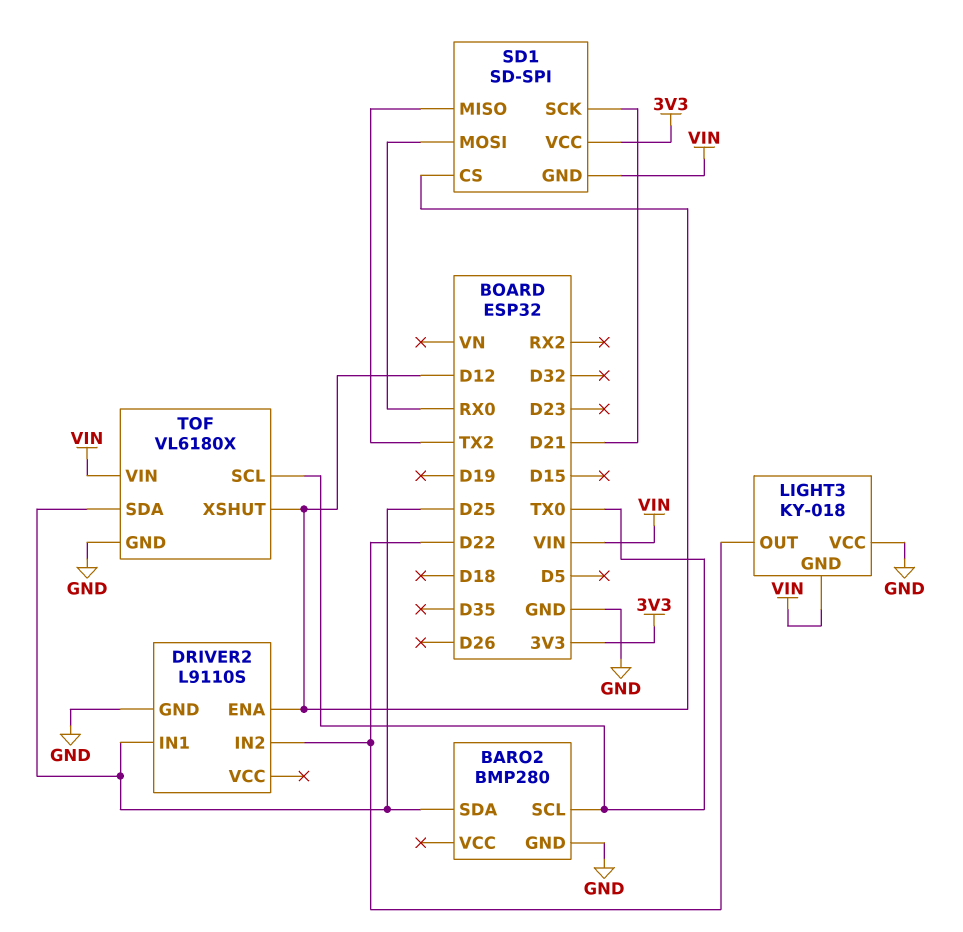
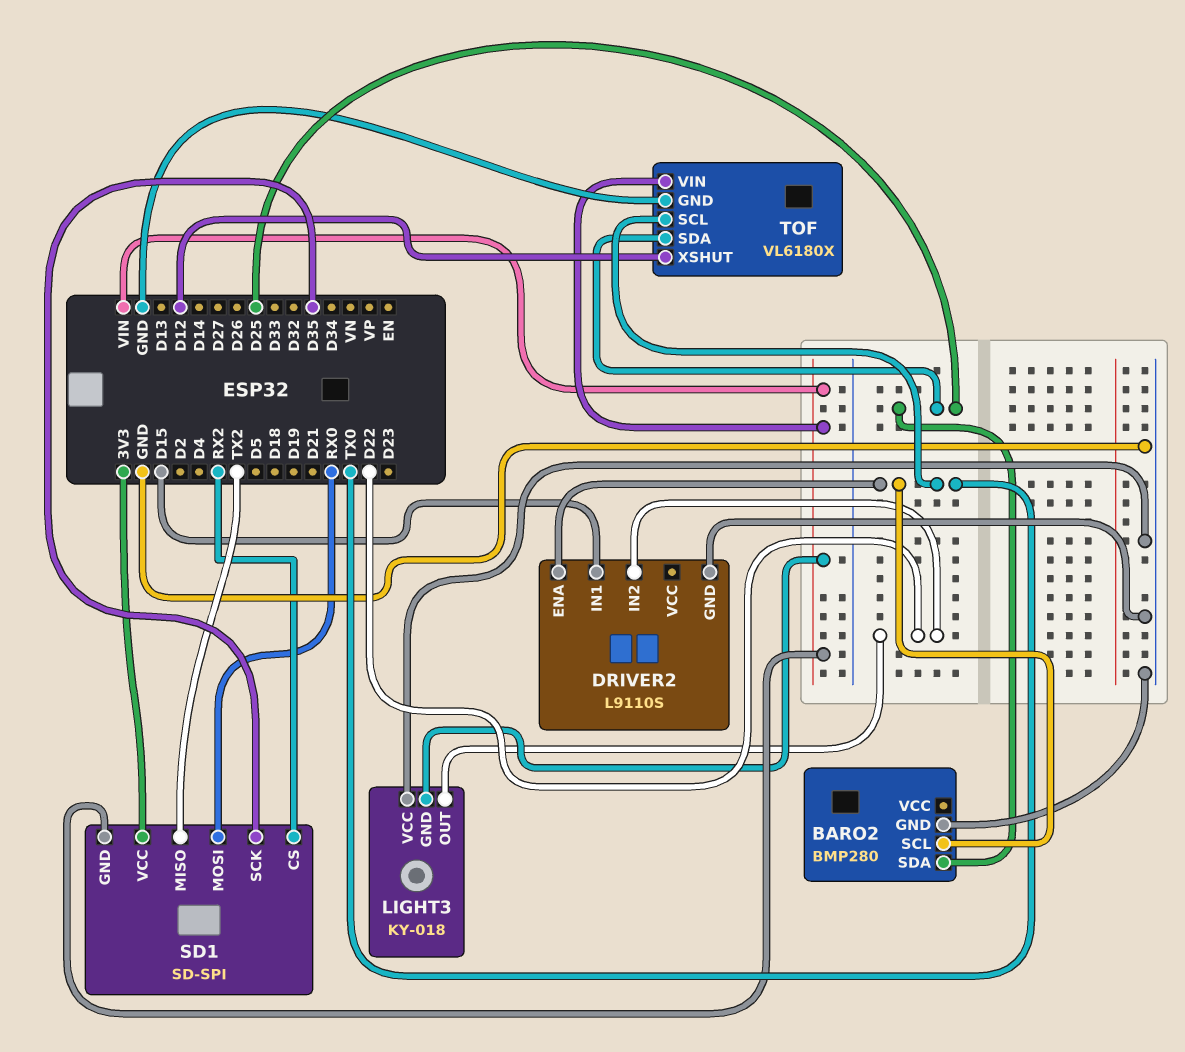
DRIVER2 pin ENA: D12 -> TX0
DRIVER2 pin IN1: D25 -> D15
SD1 pin CS: D12 -> RX2
SD1 pin SCK: D21 -> D35

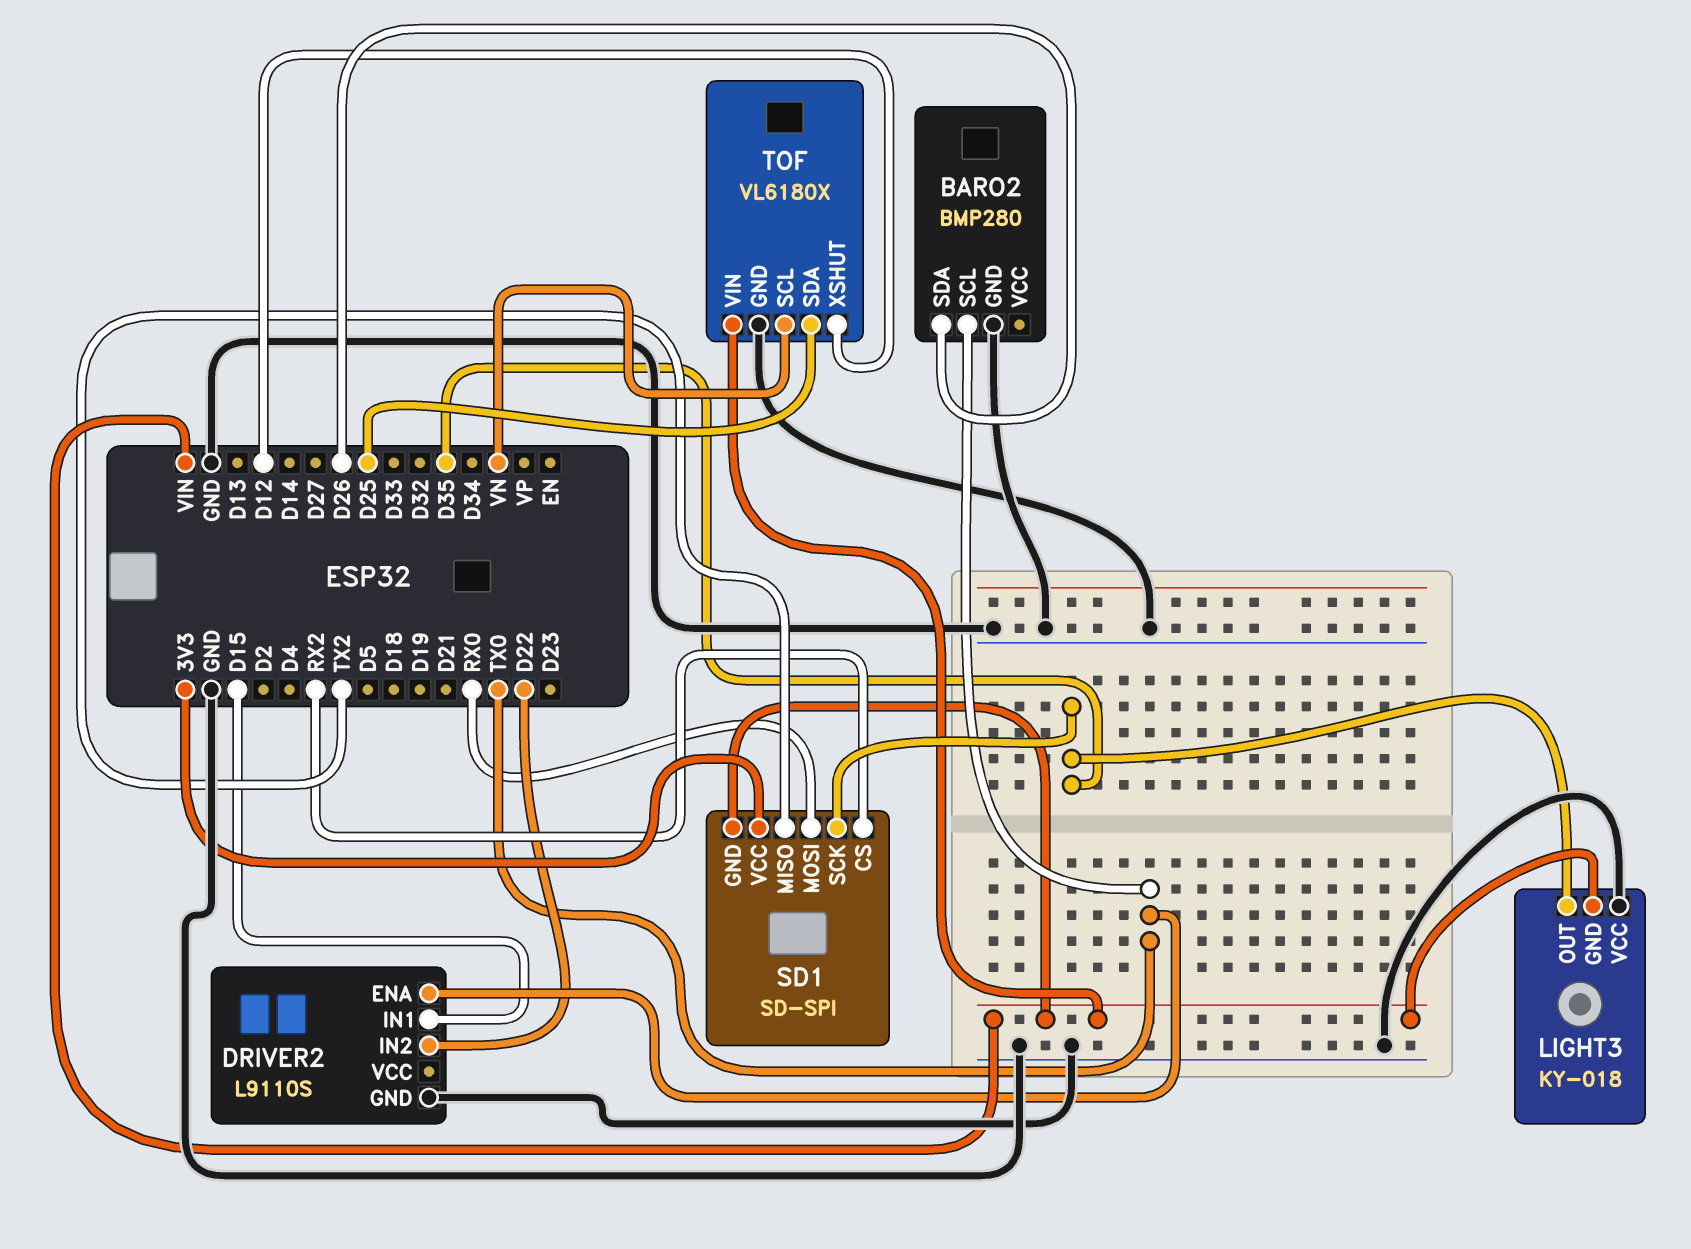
BARO2 pin SDA: D25 -> D26
LIGHT3 pin OUT: D22 -> D35
TOF pin SCL: TX0 -> VN

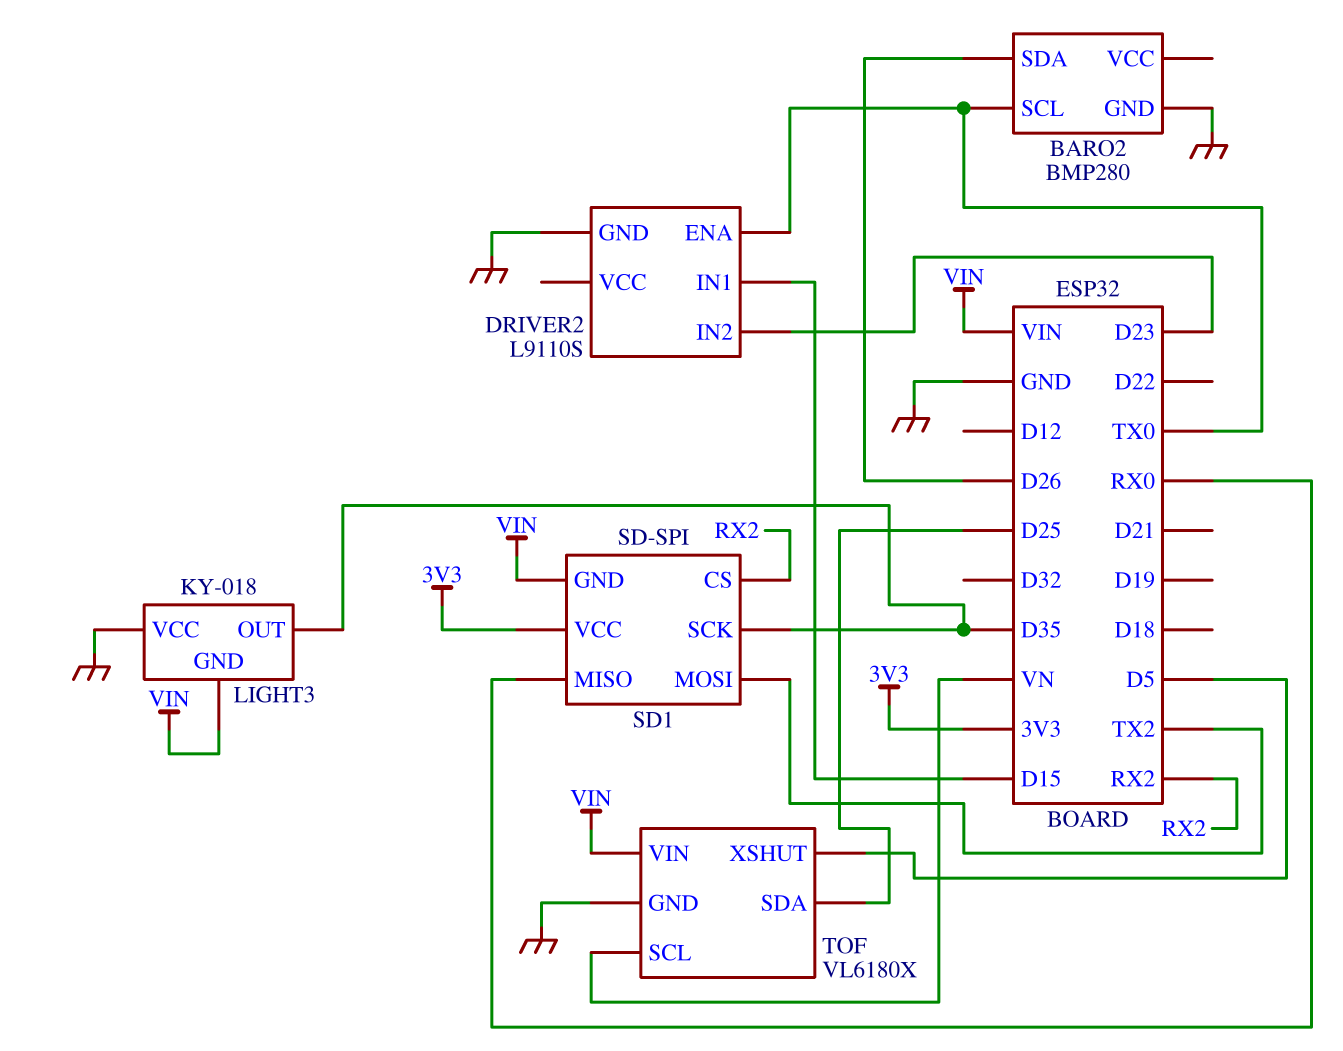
DRIVER2 pin IN2: D22 -> D23
SD1 pin MISO: TX2 -> RX0
SD1 pin MOSI: RX0 -> TX2
TOF pin XSHUT: D12 -> D5

